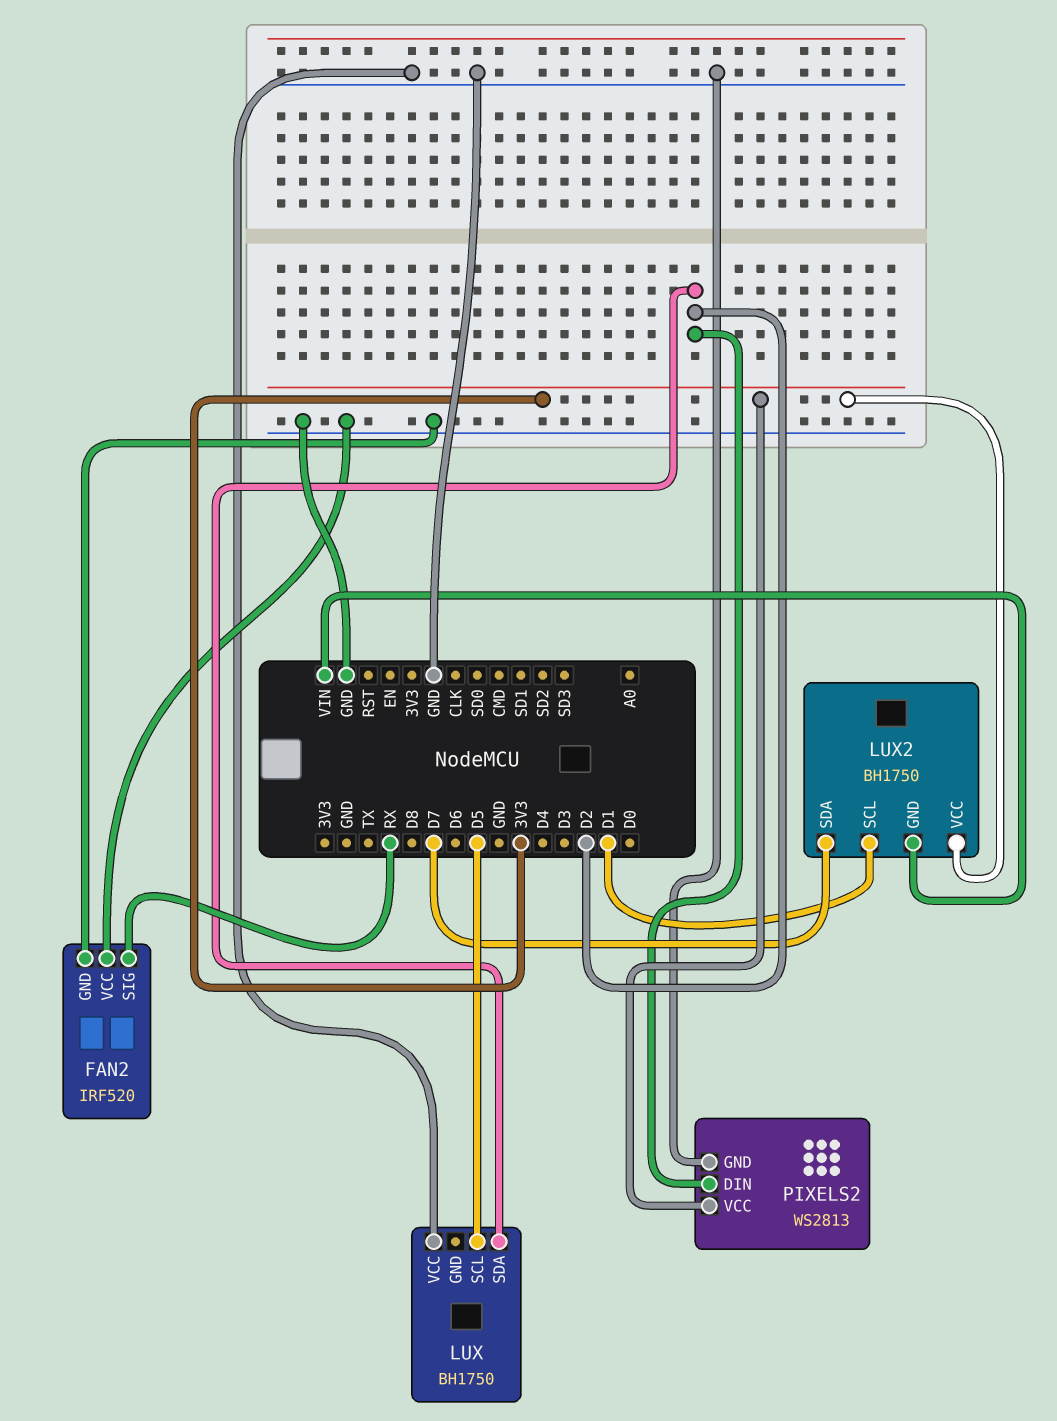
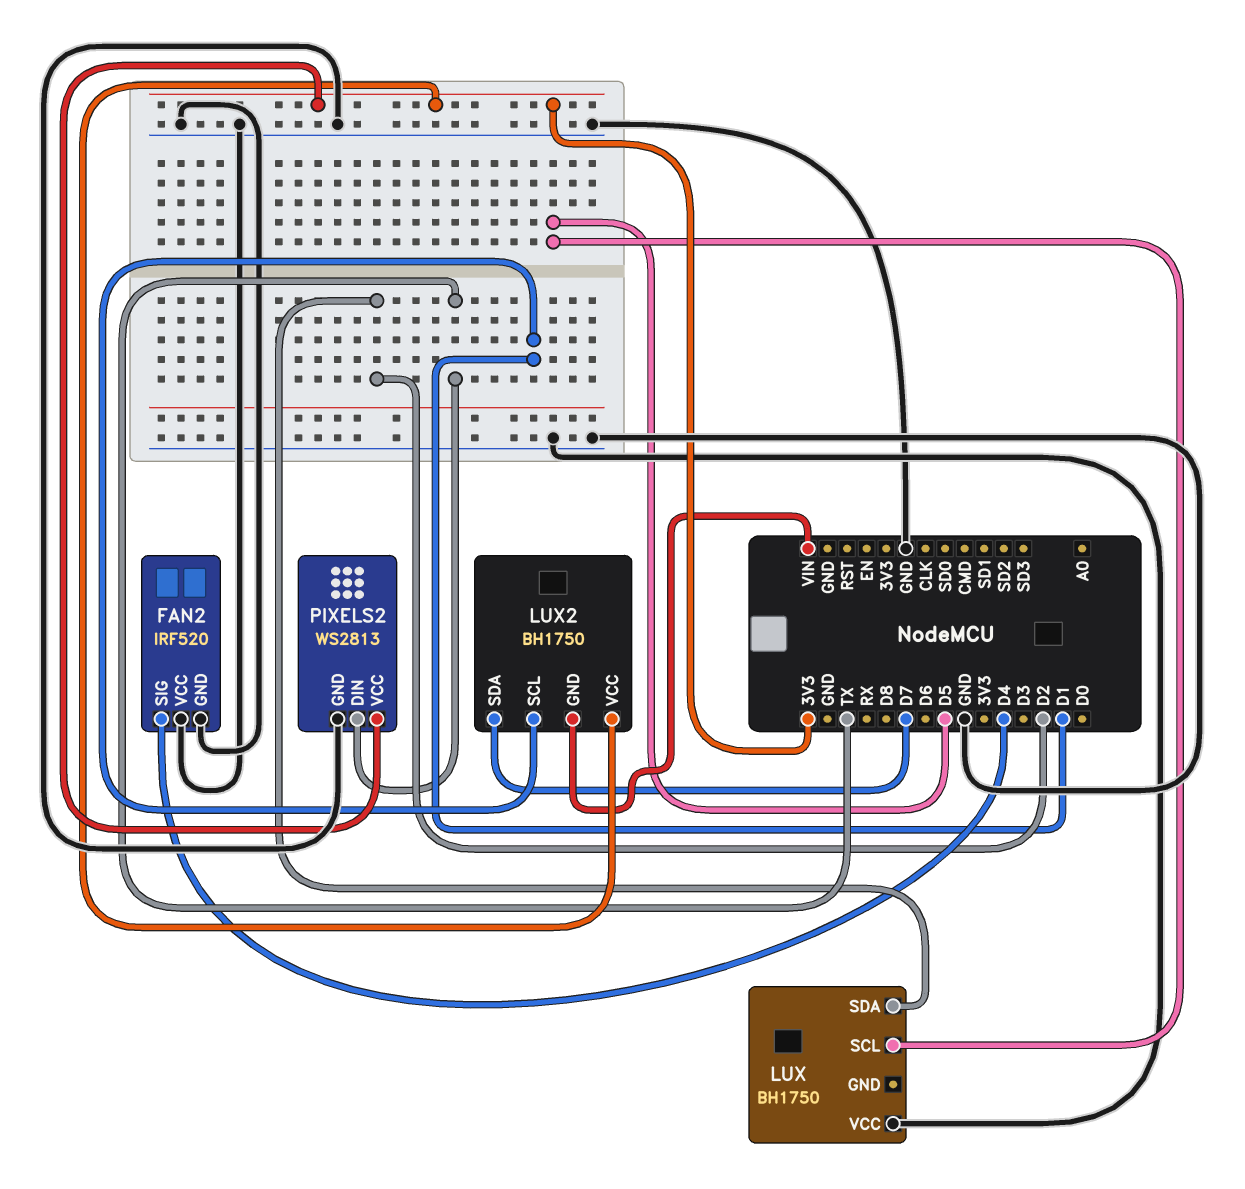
FAN2 pin SIG: RX -> D4
PIXELS2 pin DIN: D2 -> TX

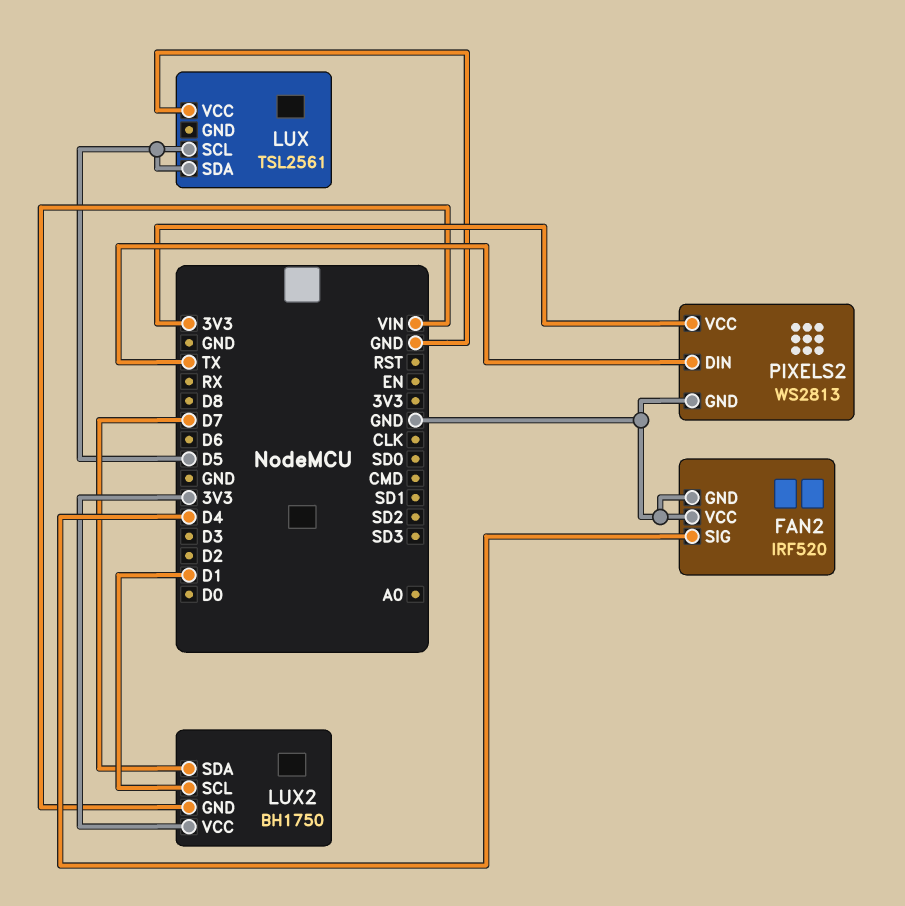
LUX: BH1750 -> TSL2561
LUX pin SDA: D2 -> D5

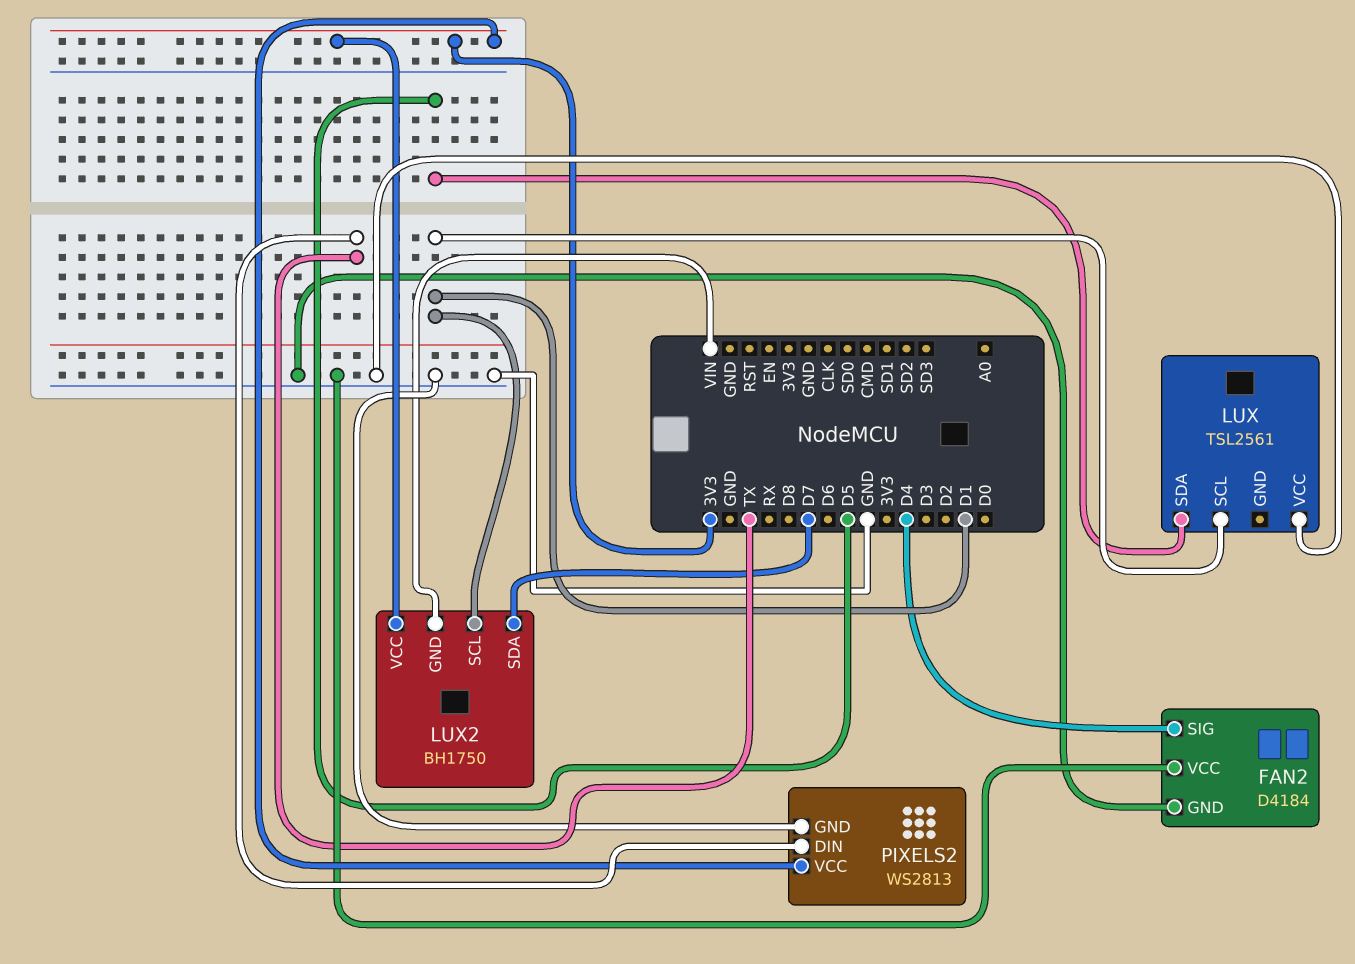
FAN2: IRF520 -> D4184
LUX pin SCL: D5 -> D1

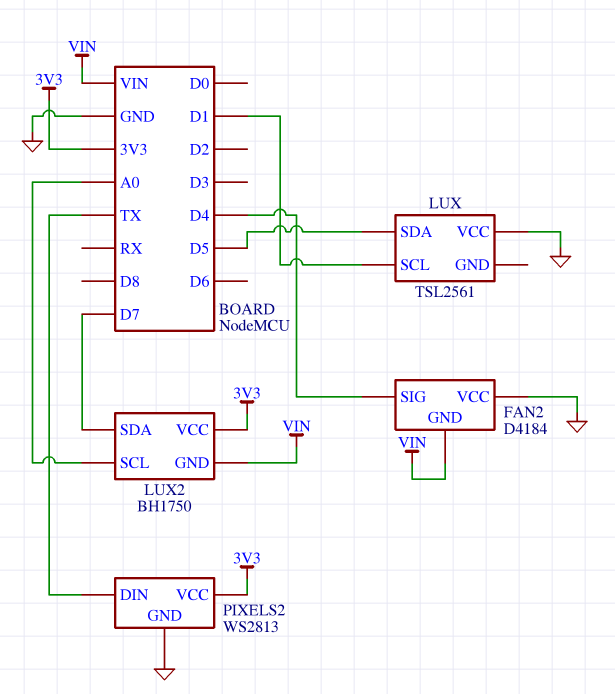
FAN2 pin GND: GND -> VIN
LUX2 pin SCL: D1 -> A0

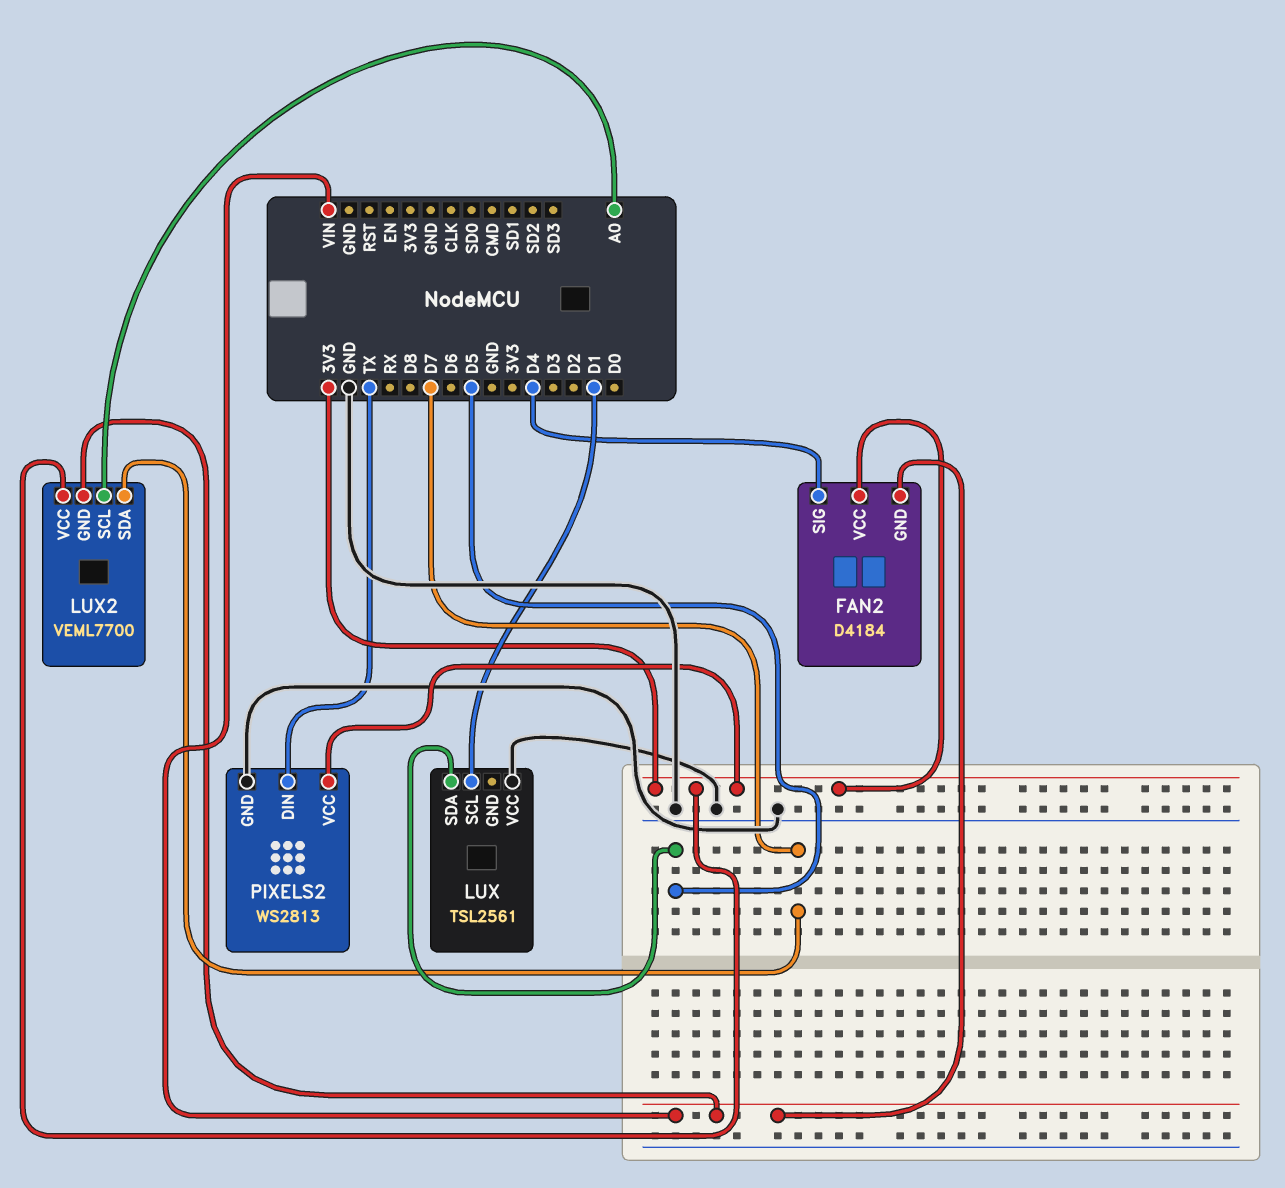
FAN2 pin VCC: GND -> 3V3
LUX2: BH1750 -> VEML7700

